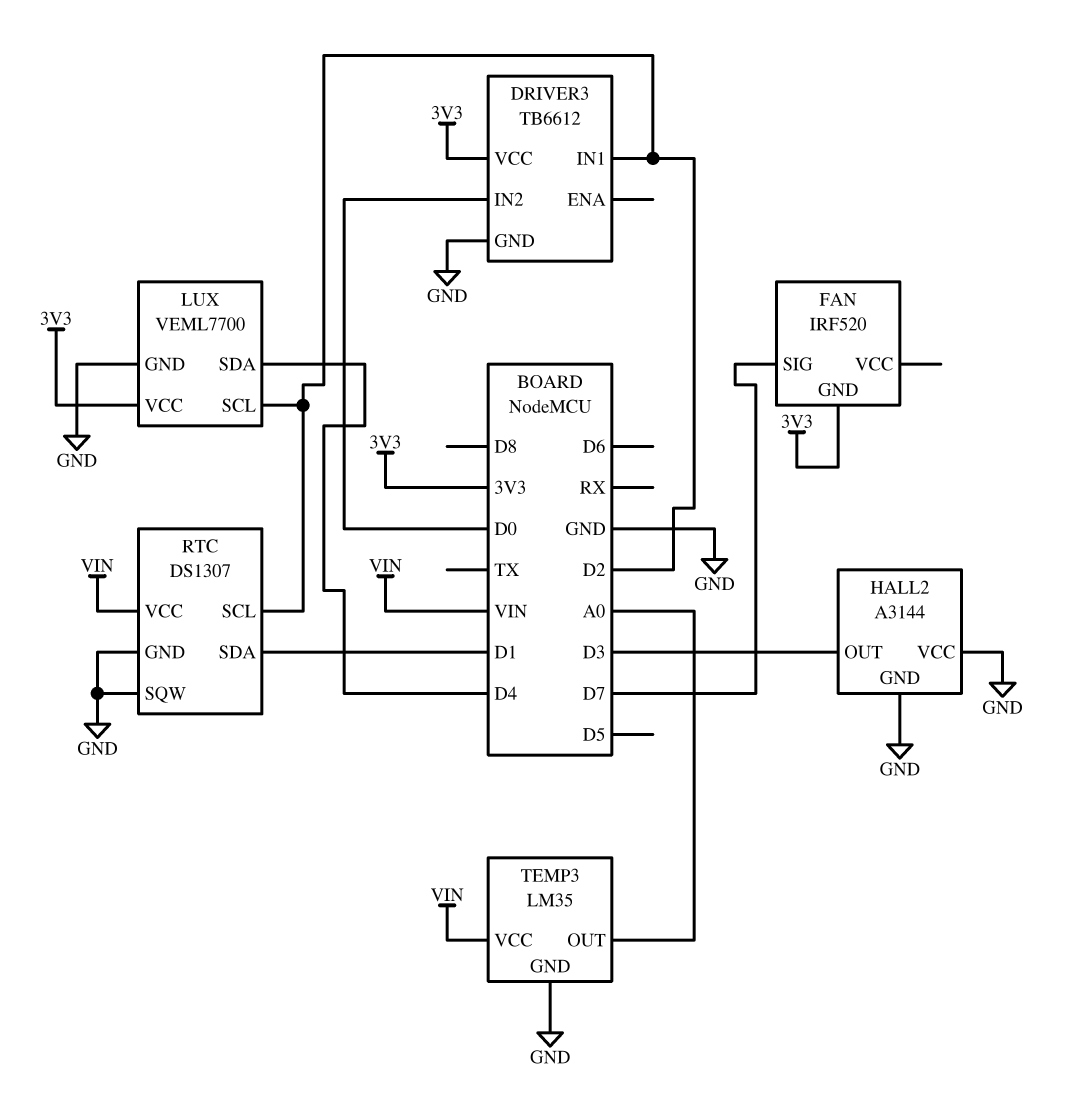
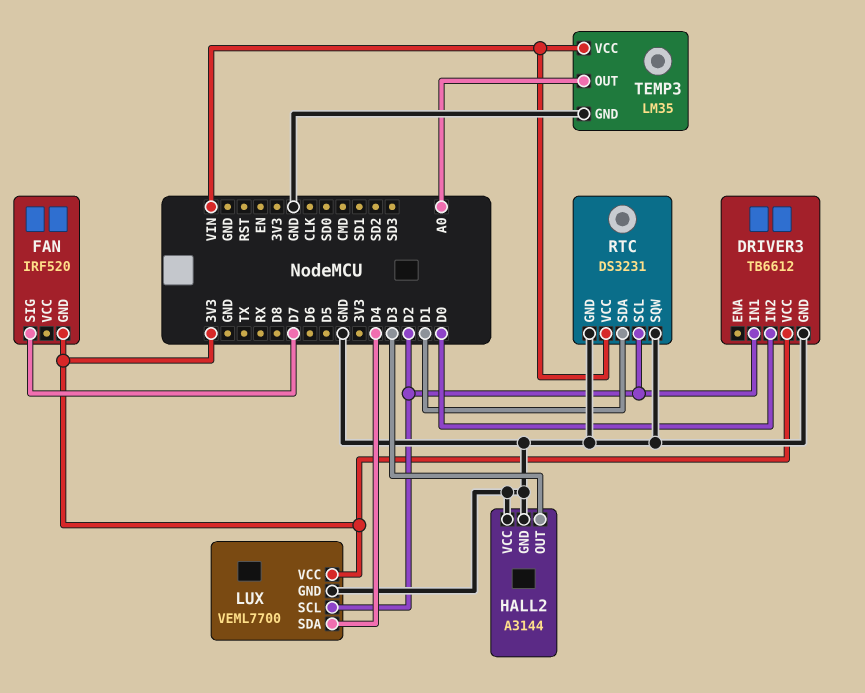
RTC: DS1307 -> DS3231

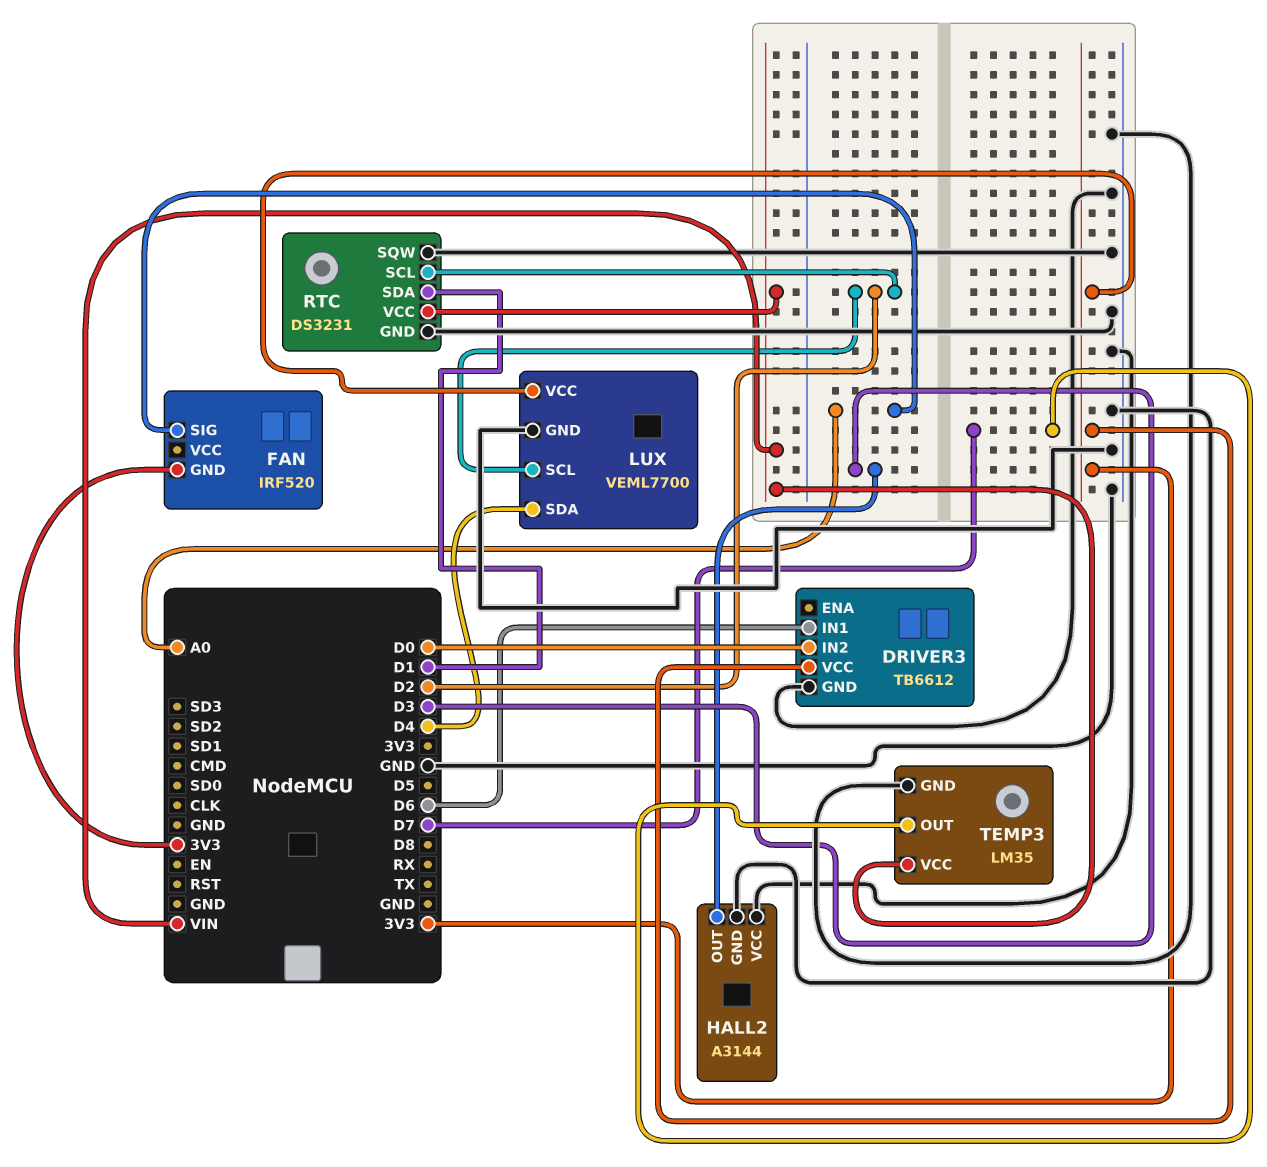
DRIVER3 pin IN1: D2 -> D6
FAN pin SIG: D7 -> A0
TEMP3 pin OUT: A0 -> D7

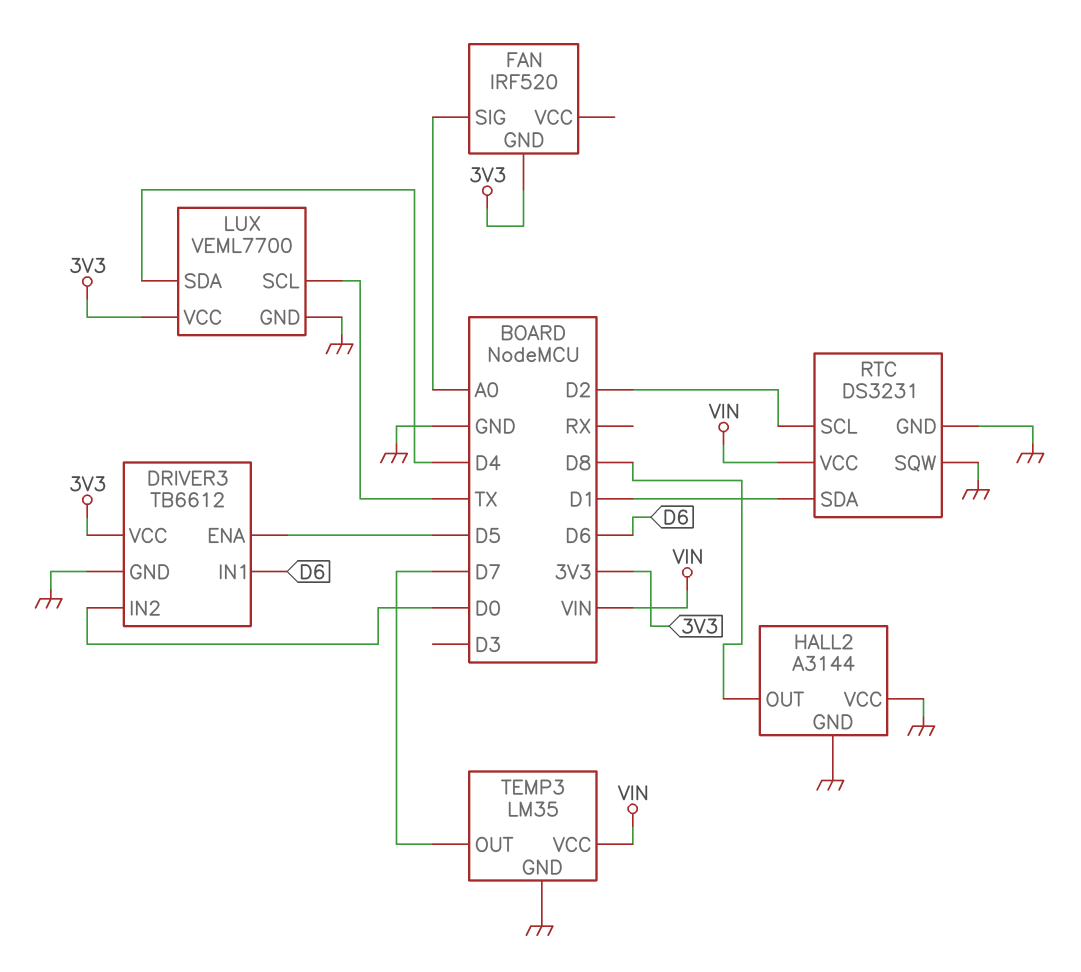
DRIVER3 pin ENA: none -> D5
HALL2 pin OUT: D3 -> D8
LUX pin SCL: D2 -> TX

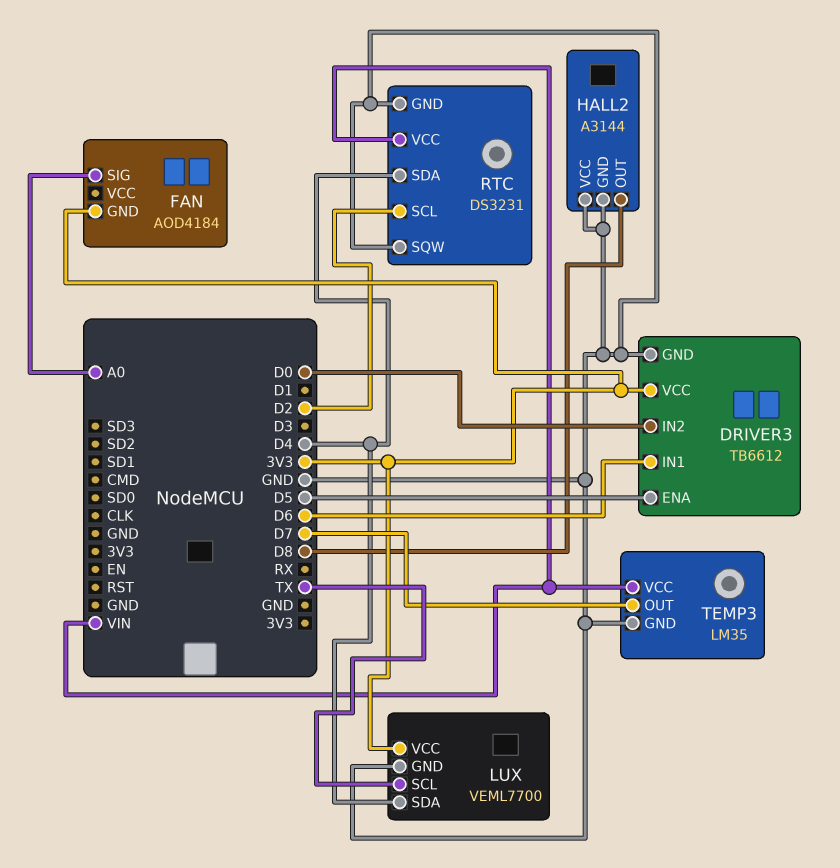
FAN: IRF520 -> AOD4184
RTC pin SDA: D1 -> D4

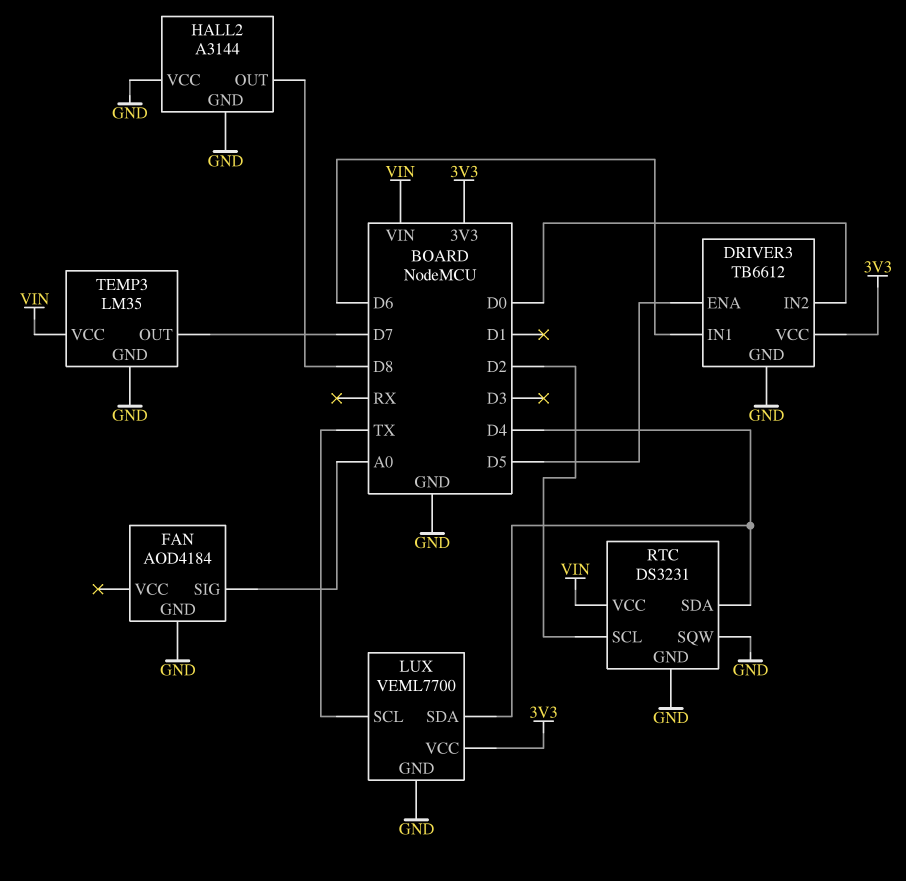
FAN pin GND: 3V3 -> GND

